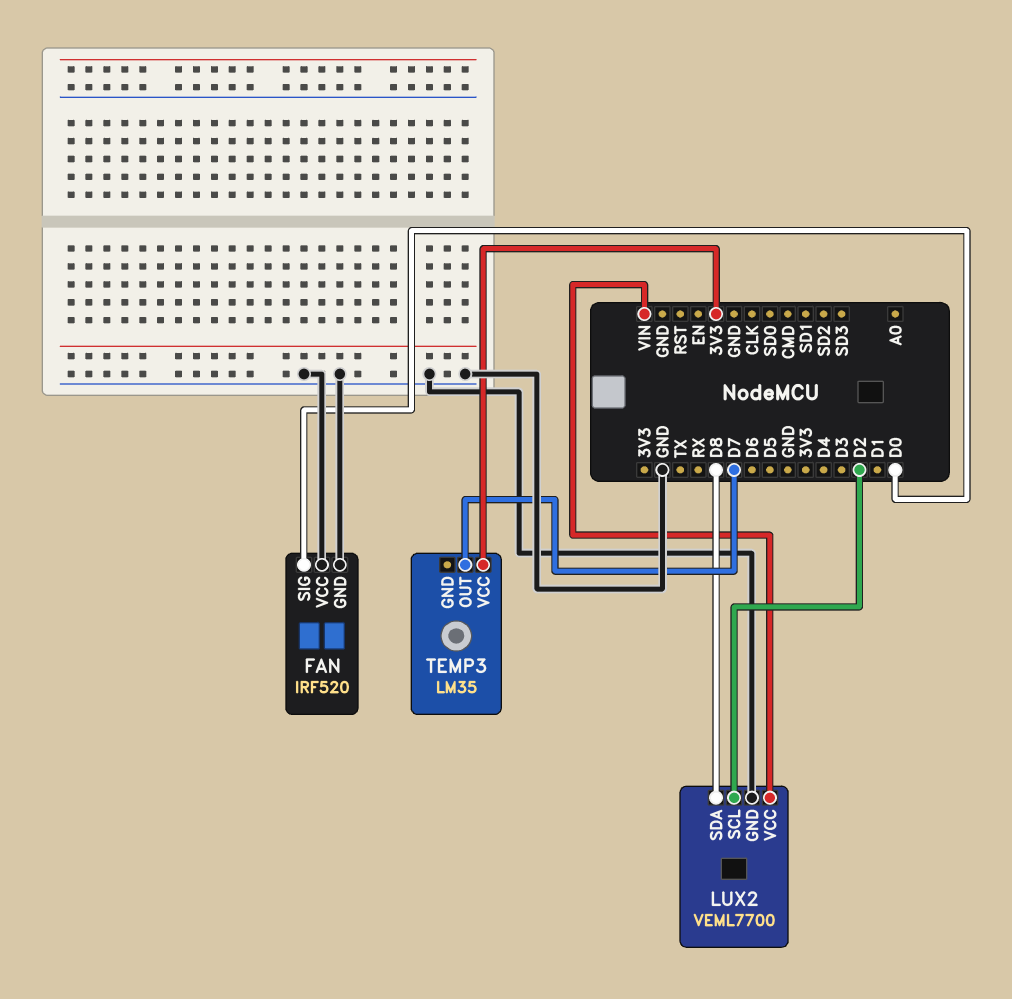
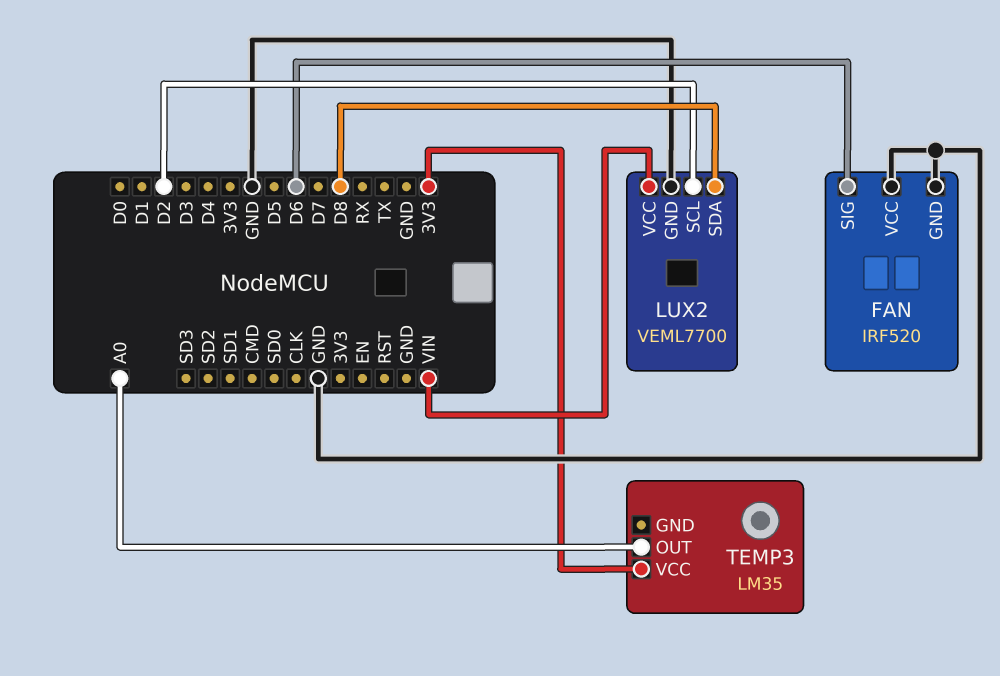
FAN pin SIG: D0 -> D6
TEMP3 pin OUT: D7 -> A0

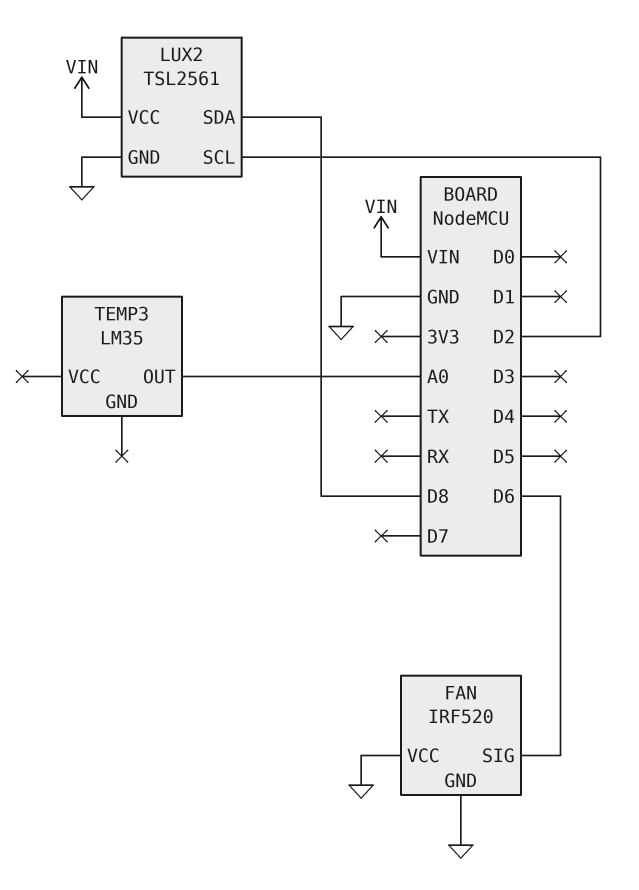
LUX2: VEML7700 -> TSL2561
TEMP3 pin VCC: 3V3 -> none

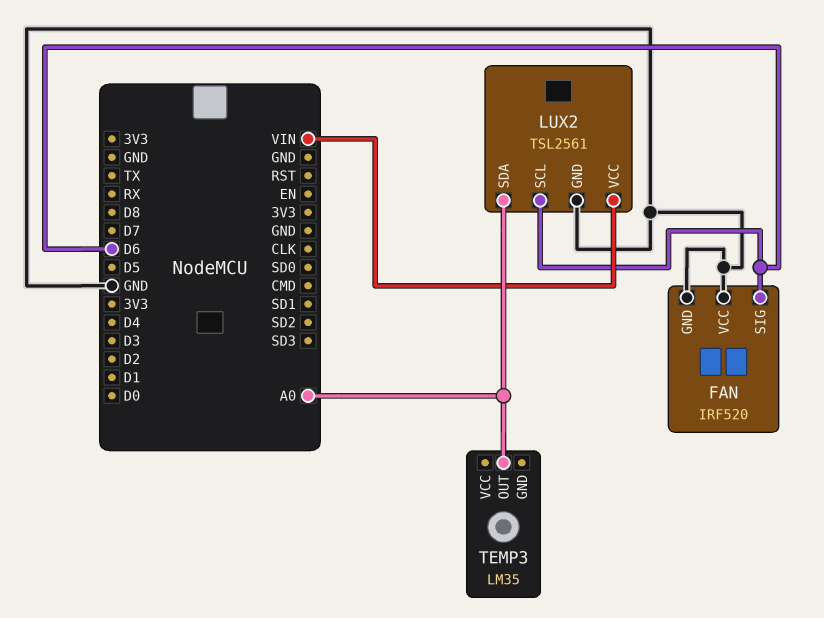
LUX2 pin SCL: D2 -> D6
LUX2 pin SDA: D8 -> A0

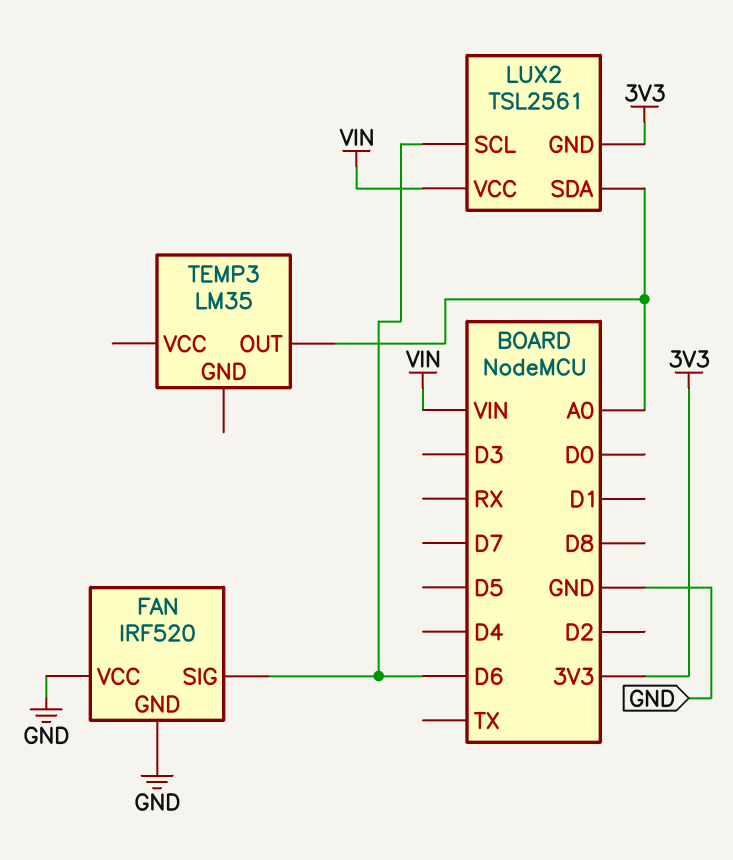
LUX2 pin GND: GND -> 3V3

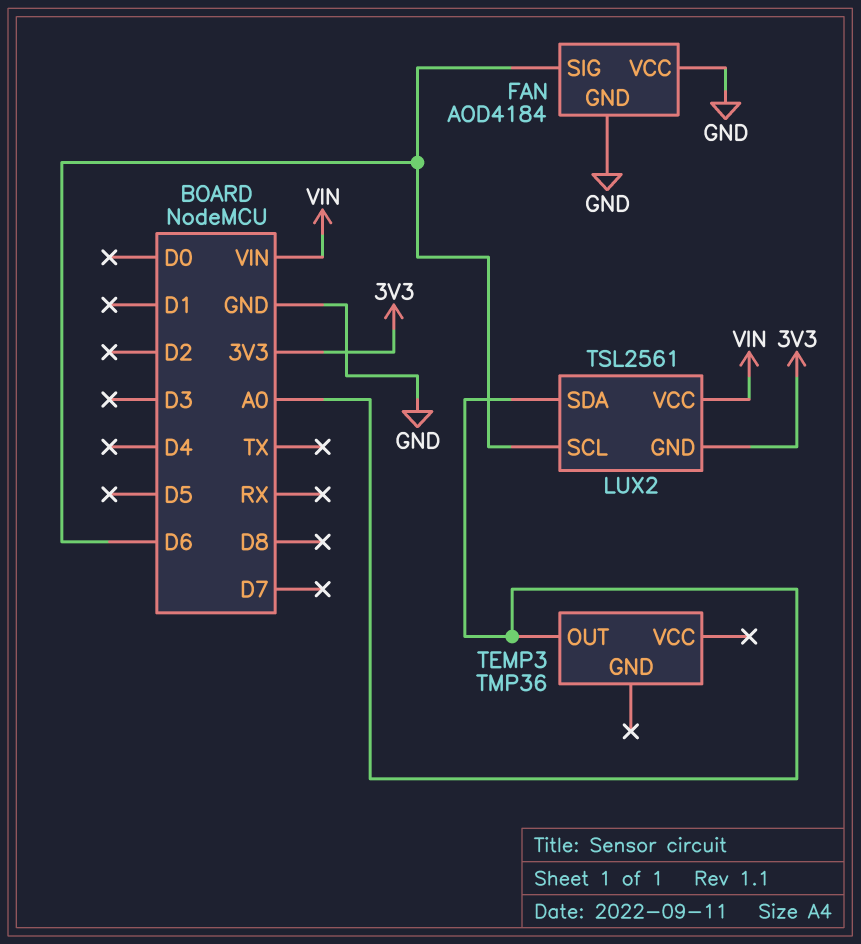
FAN: IRF520 -> AOD4184
TEMP3: LM35 -> TMP36

